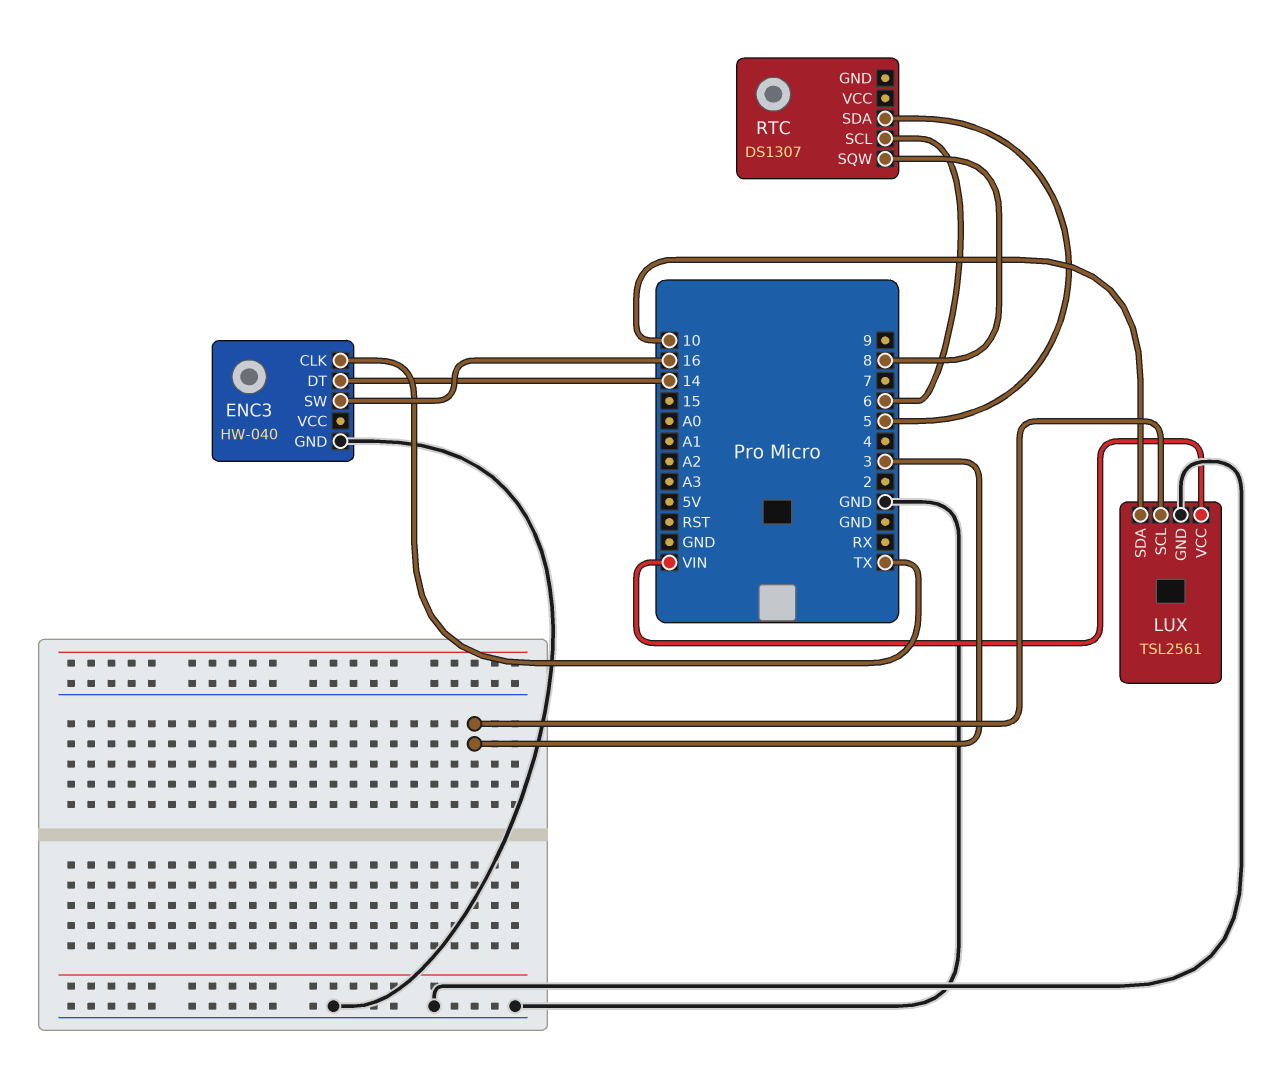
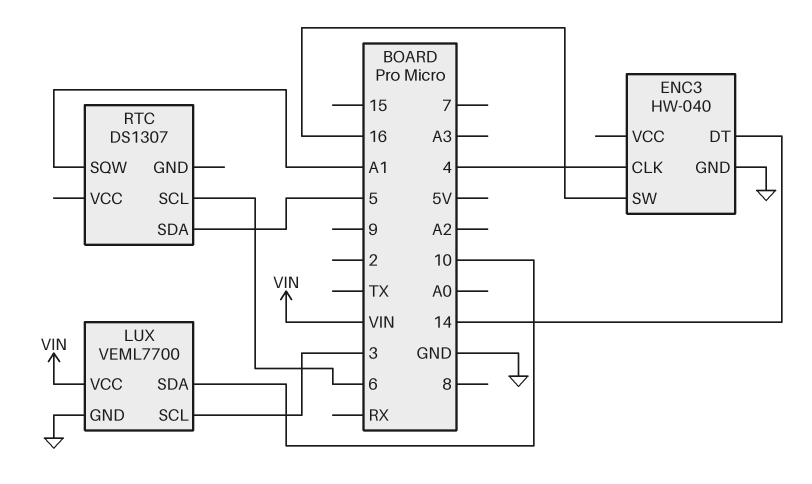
ENC3 pin CLK: TX -> 4
LUX: TSL2561 -> VEML7700
RTC pin SQW: 8 -> A1

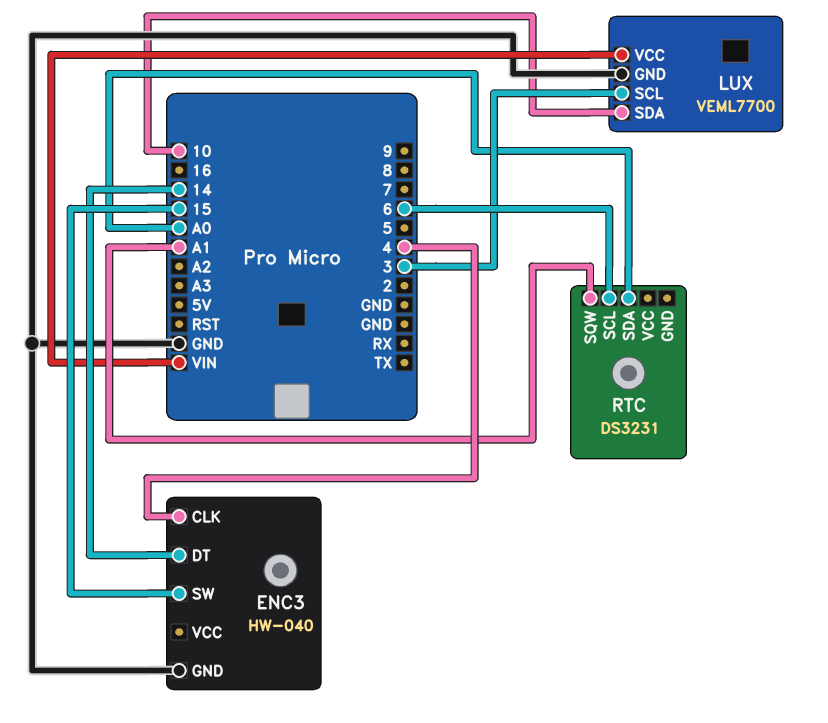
ENC3 pin SW: 16 -> 15
RTC: DS1307 -> DS3231
RTC pin SDA: 5 -> A0

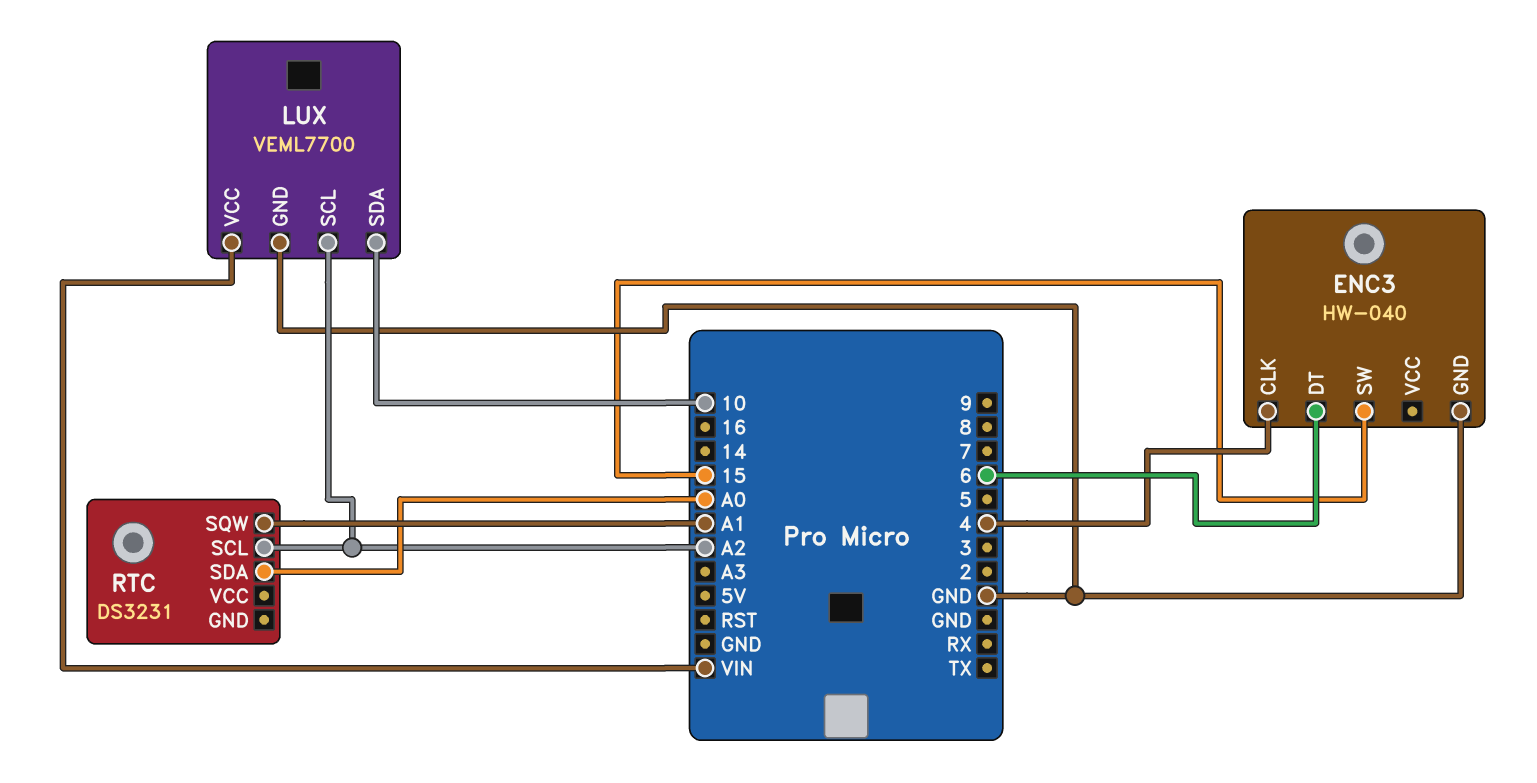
ENC3 pin DT: 14 -> 6
LUX pin SCL: 3 -> A2
RTC pin SCL: 6 -> A2

